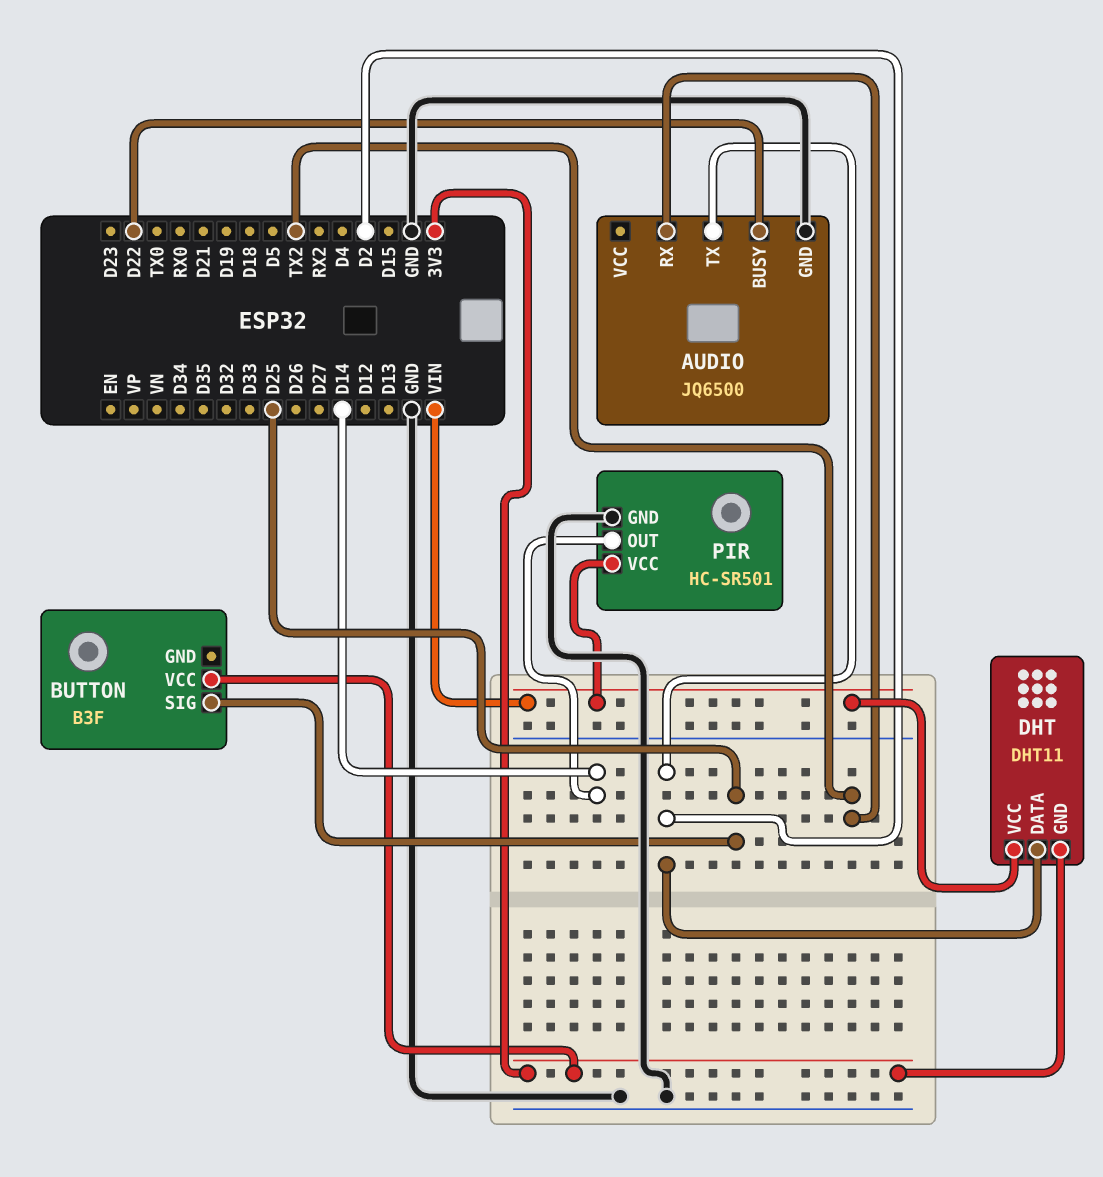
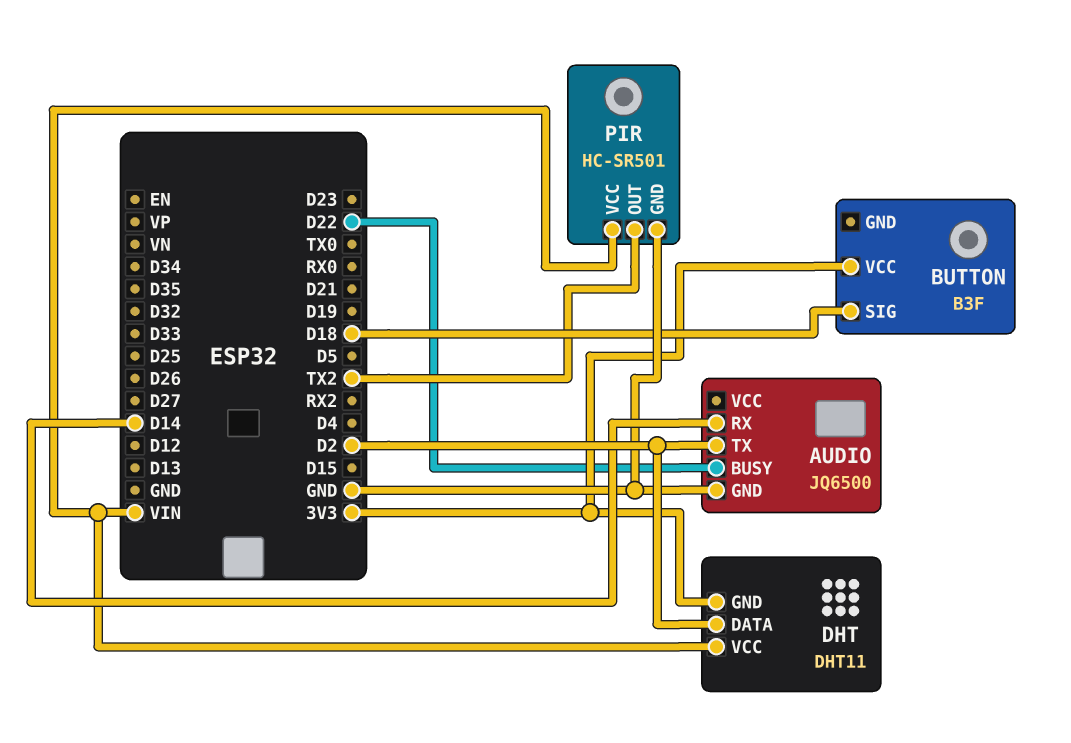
AUDIO pin RX: TX2 -> D14
BUTTON pin SIG: D25 -> D18
PIR pin OUT: D14 -> TX2

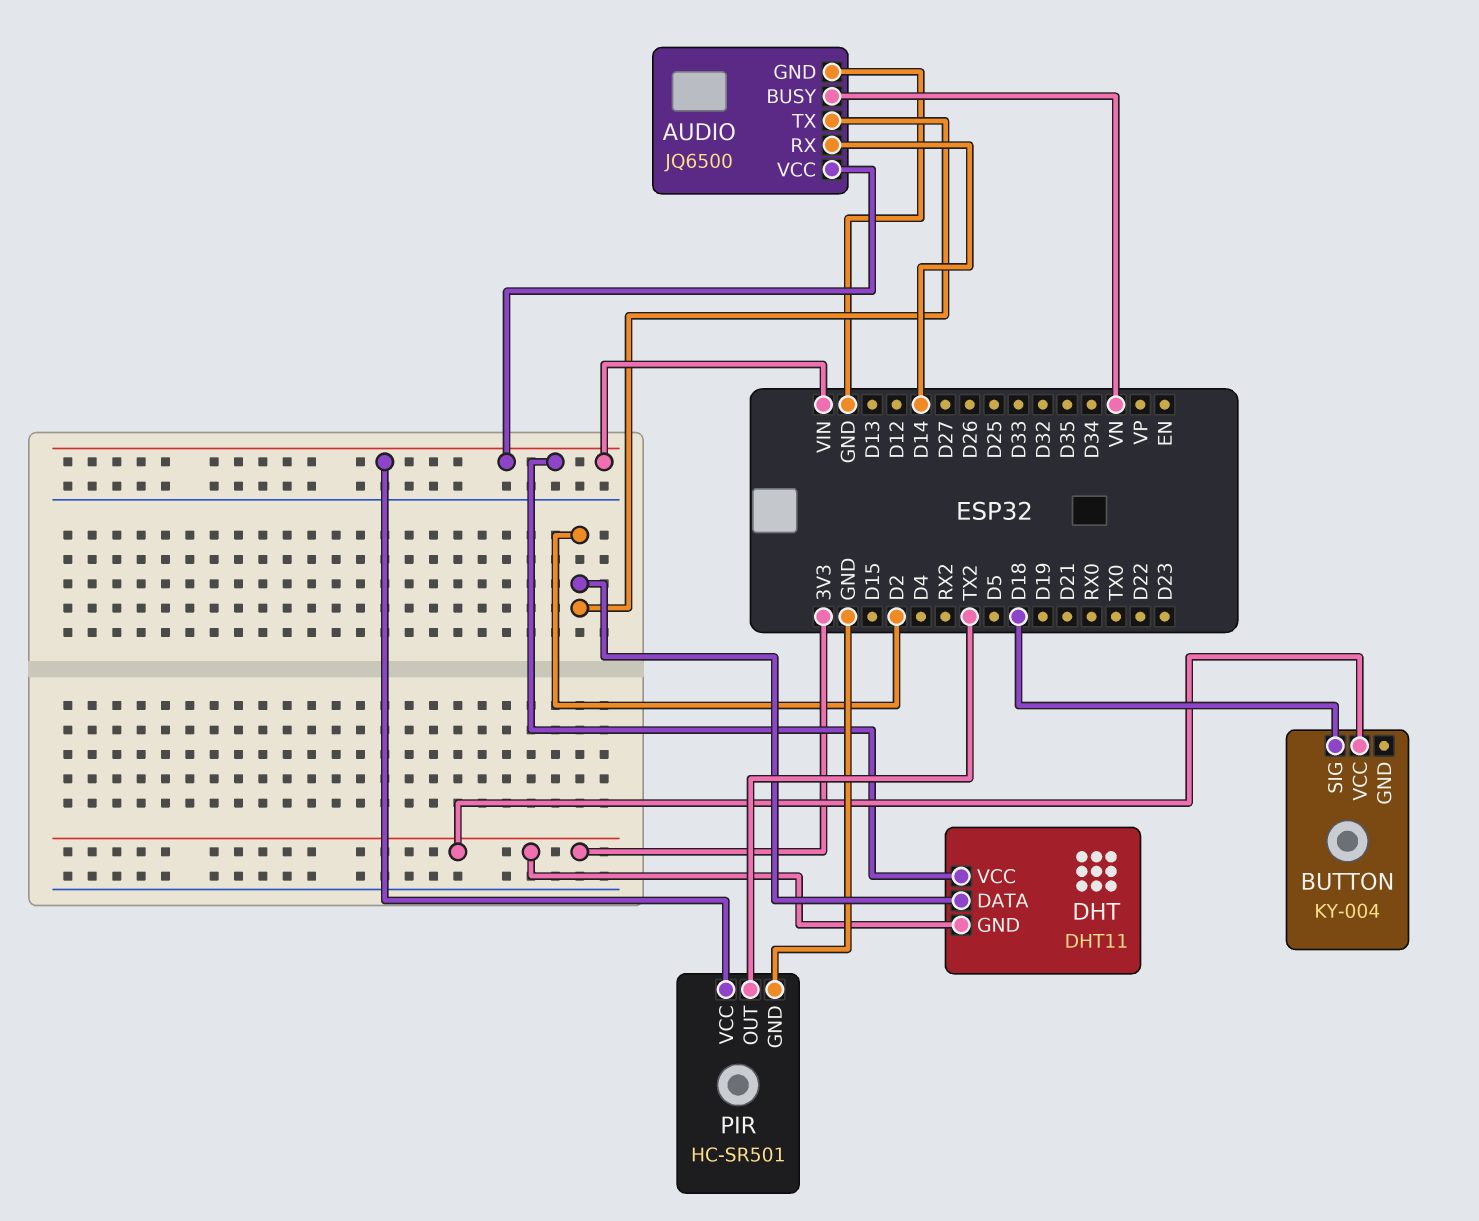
AUDIO pin BUSY: D22 -> VN
AUDIO pin VCC: none -> VIN
BUTTON: B3F -> KY-004

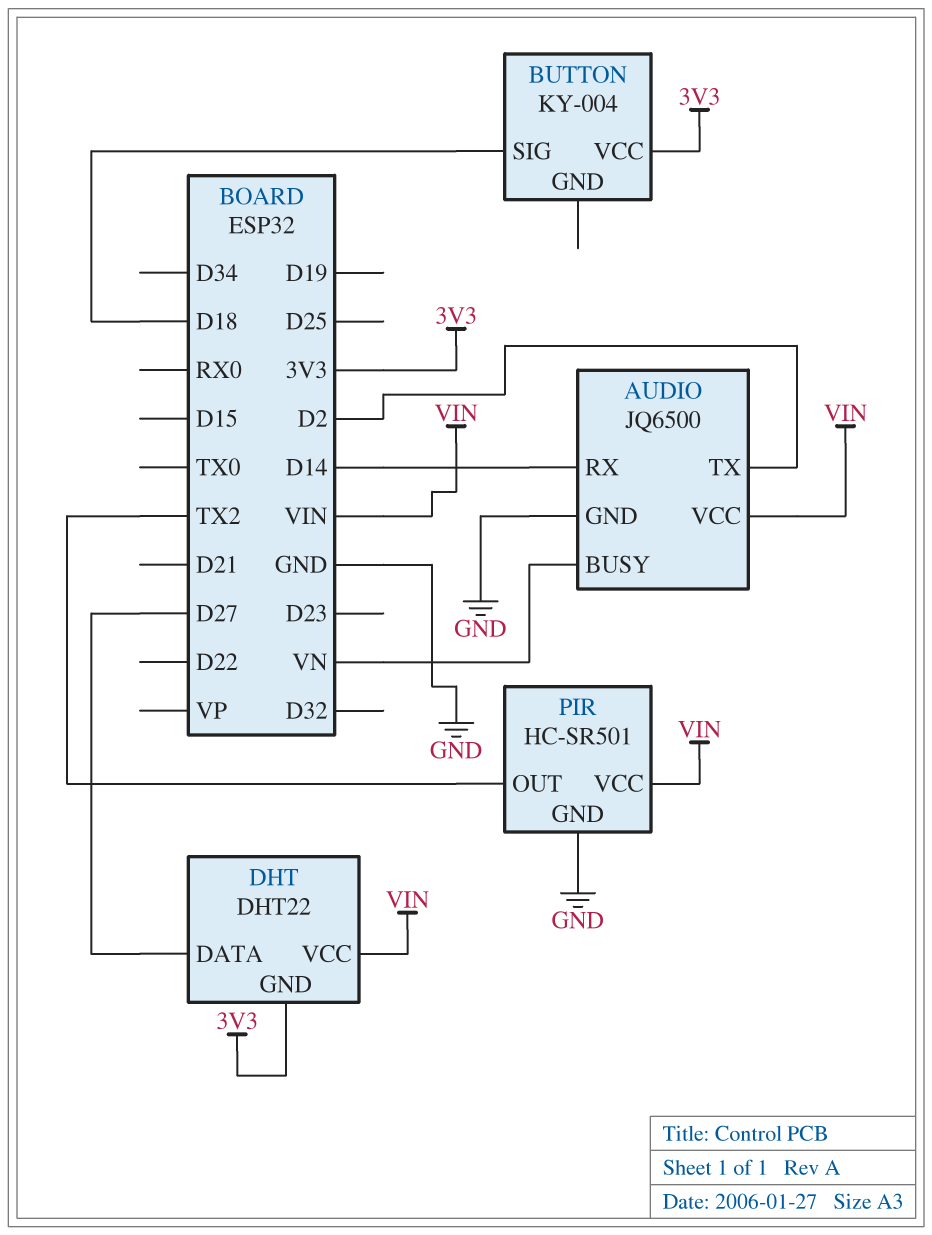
DHT: DHT11 -> DHT22
DHT pin DATA: D2 -> D27

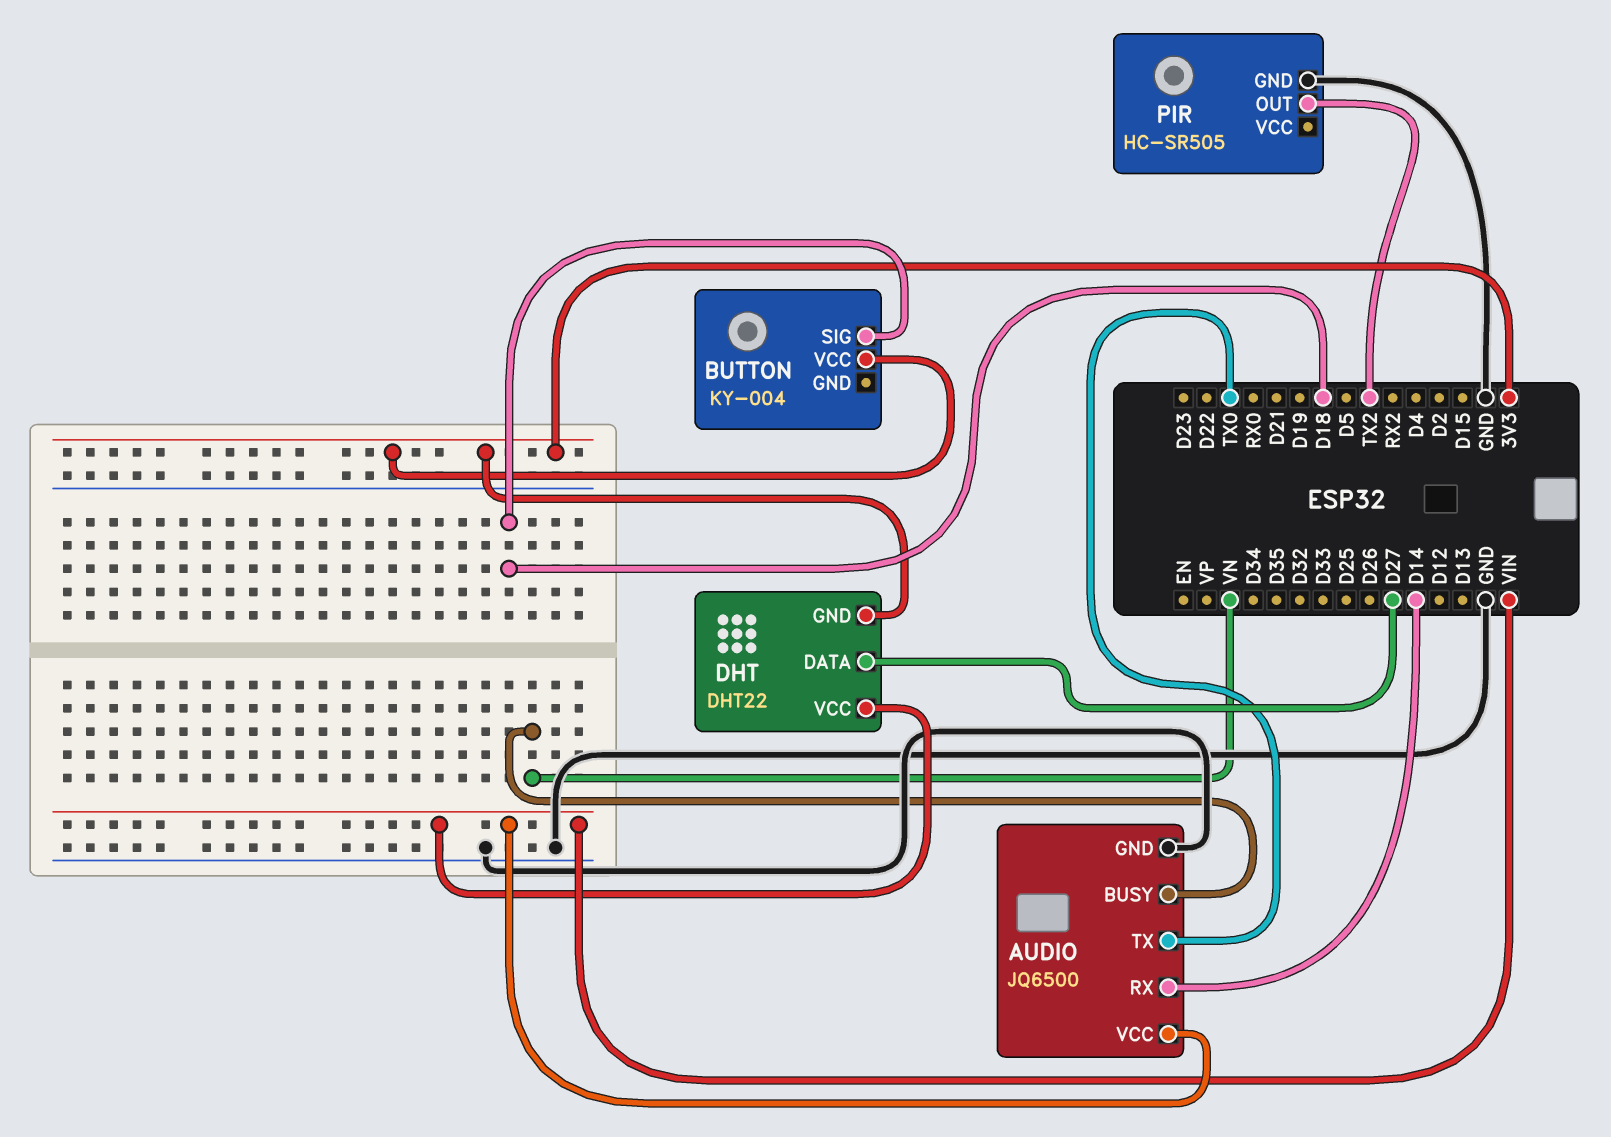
AUDIO pin TX: D2 -> TX0
PIR: HC-SR501 -> HC-SR505
PIR pin VCC: VIN -> none

